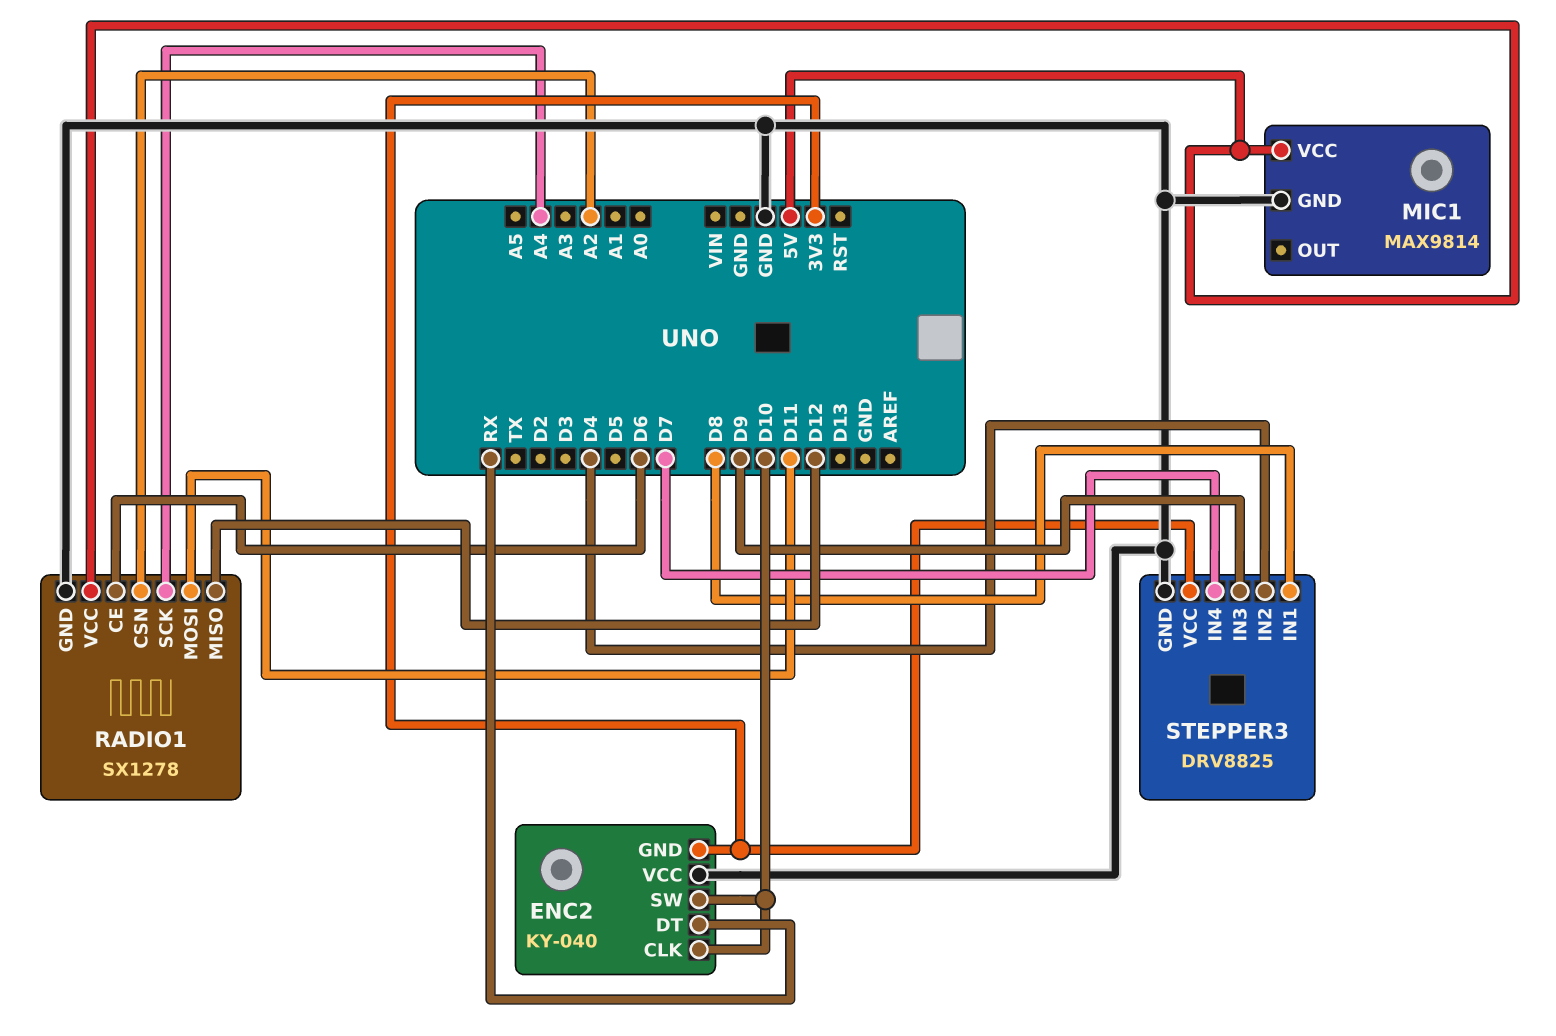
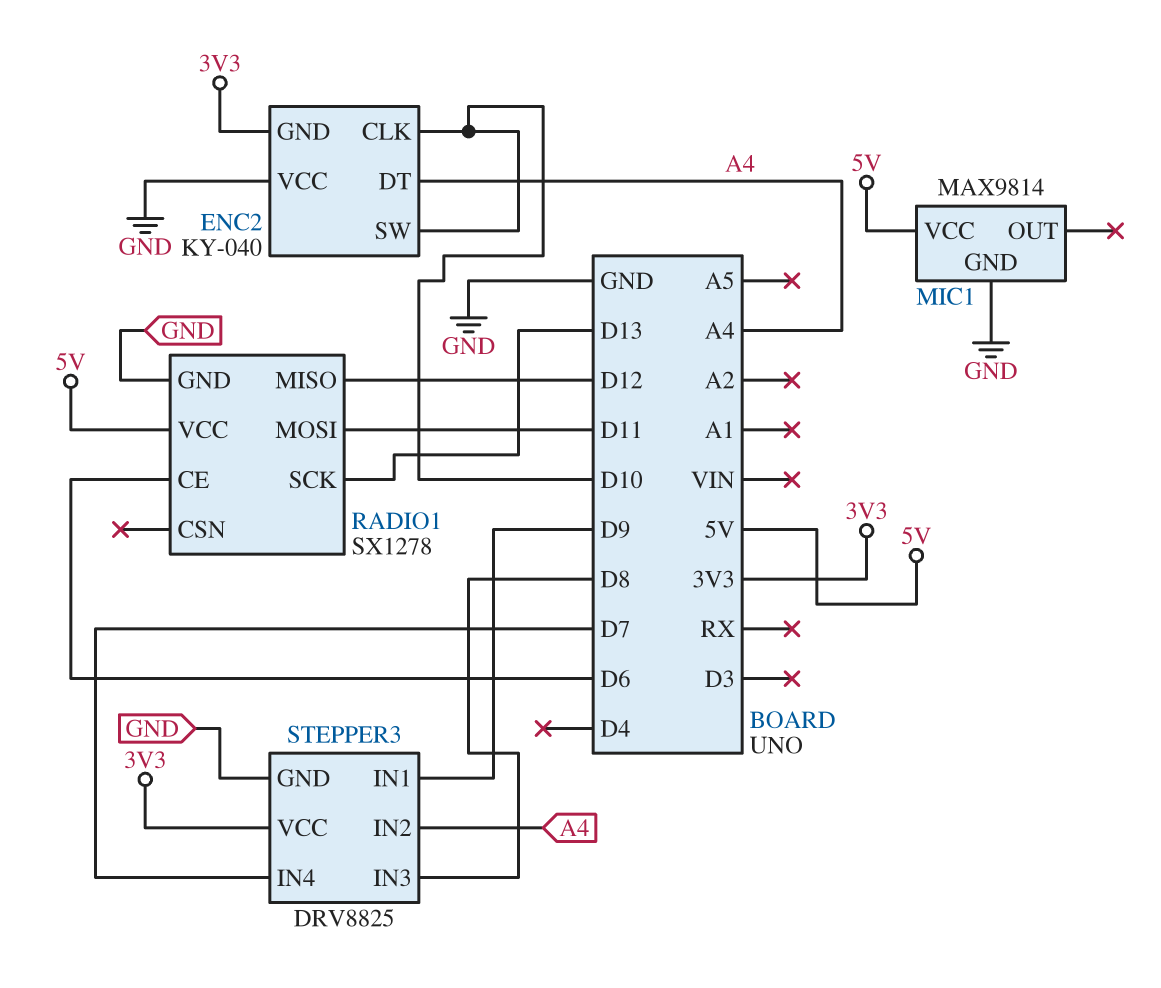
ENC2 pin DT: RX -> A4
RADIO1 pin CSN: A2 -> none
RADIO1 pin SCK: A4 -> D13
STEPPER3 pin IN1: D8 -> D9
STEPPER3 pin IN2: D4 -> A4
STEPPER3 pin IN3: D9 -> D8

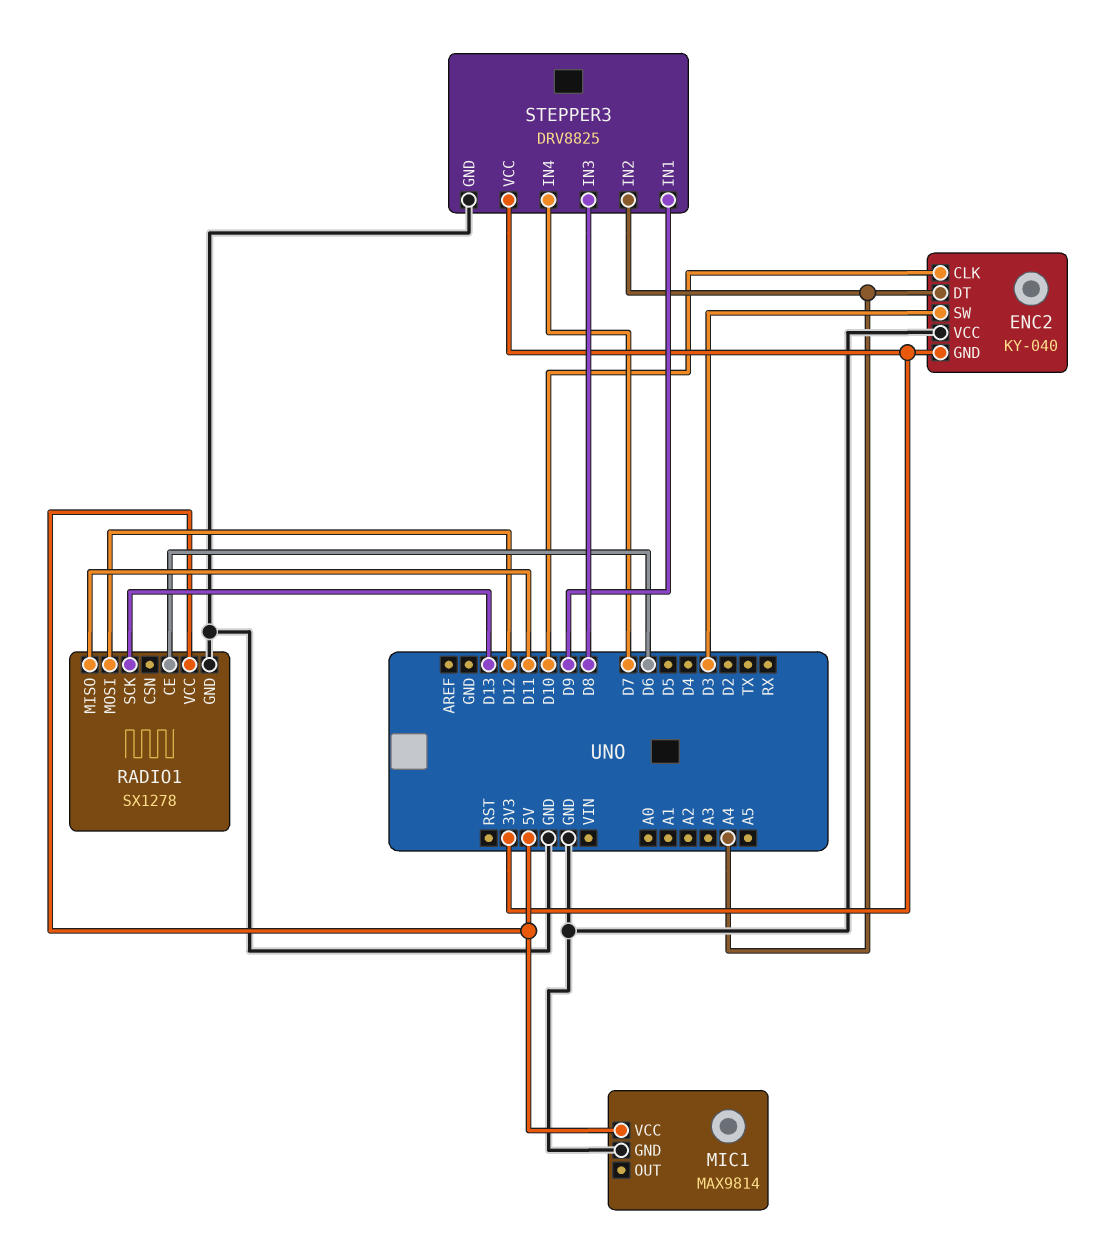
ENC2 pin SW: D10 -> D3
RADIO1 pin MISO: D12 -> D11
RADIO1 pin MOSI: D11 -> D12

